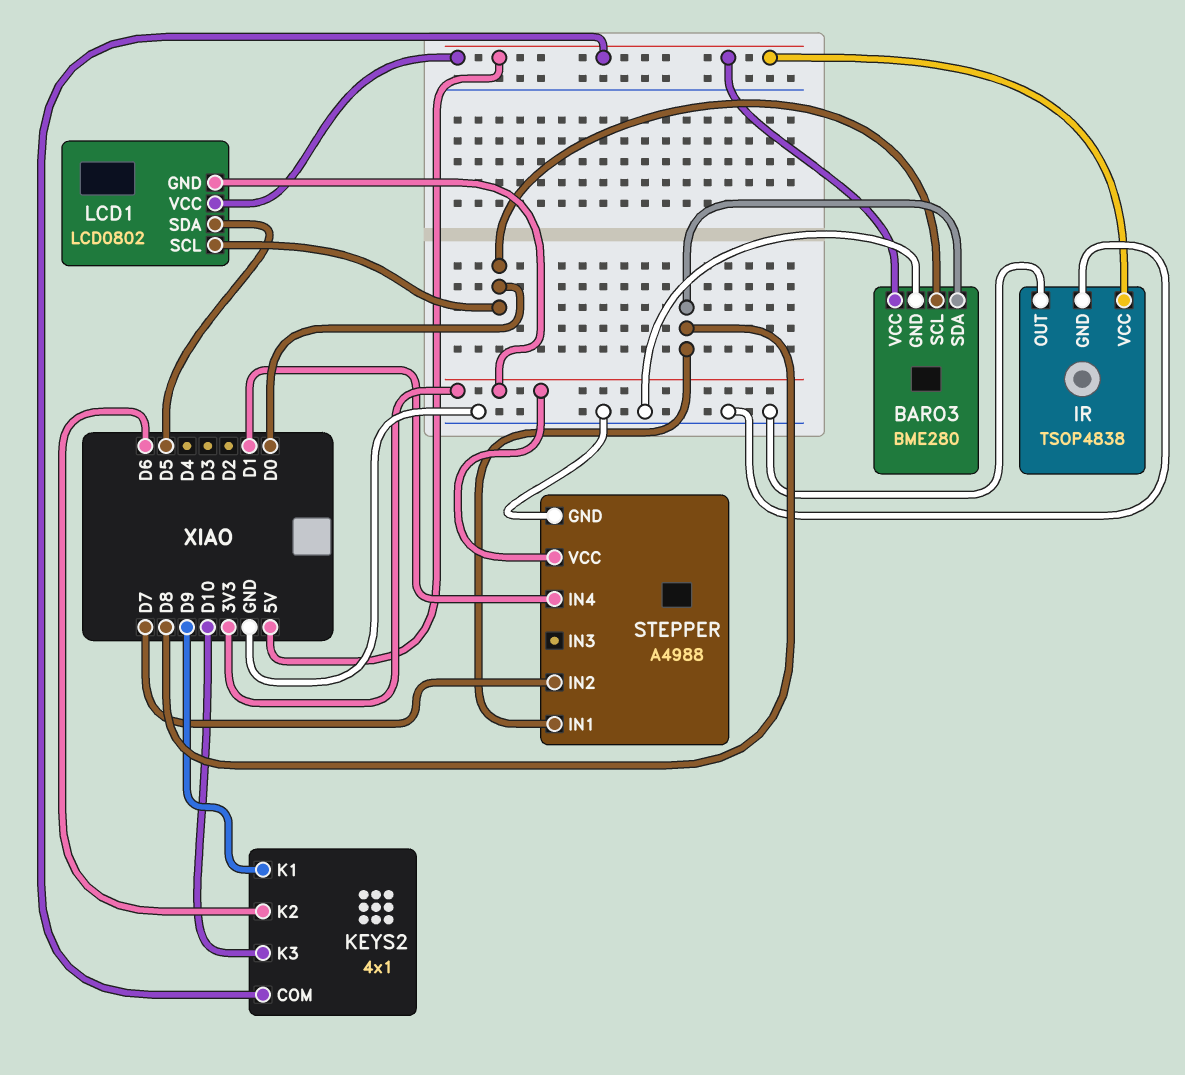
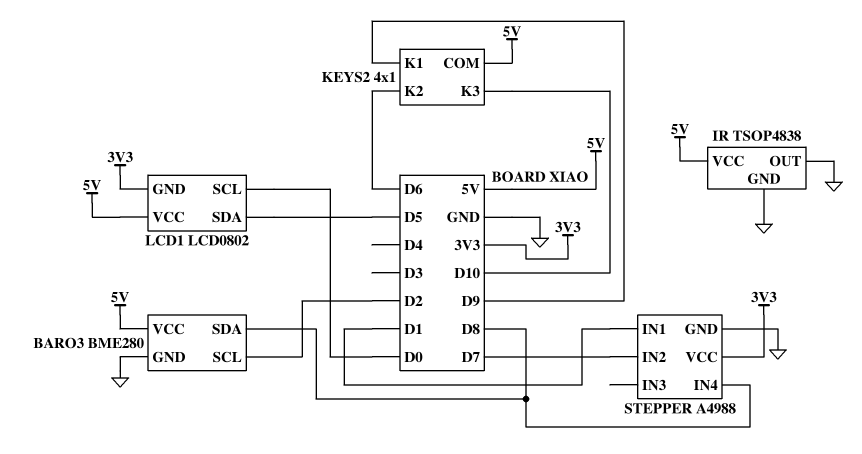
BARO3 pin SCL: D0 -> D2
STEPPER pin IN1: D8 -> D1
STEPPER pin IN4: D1 -> D8

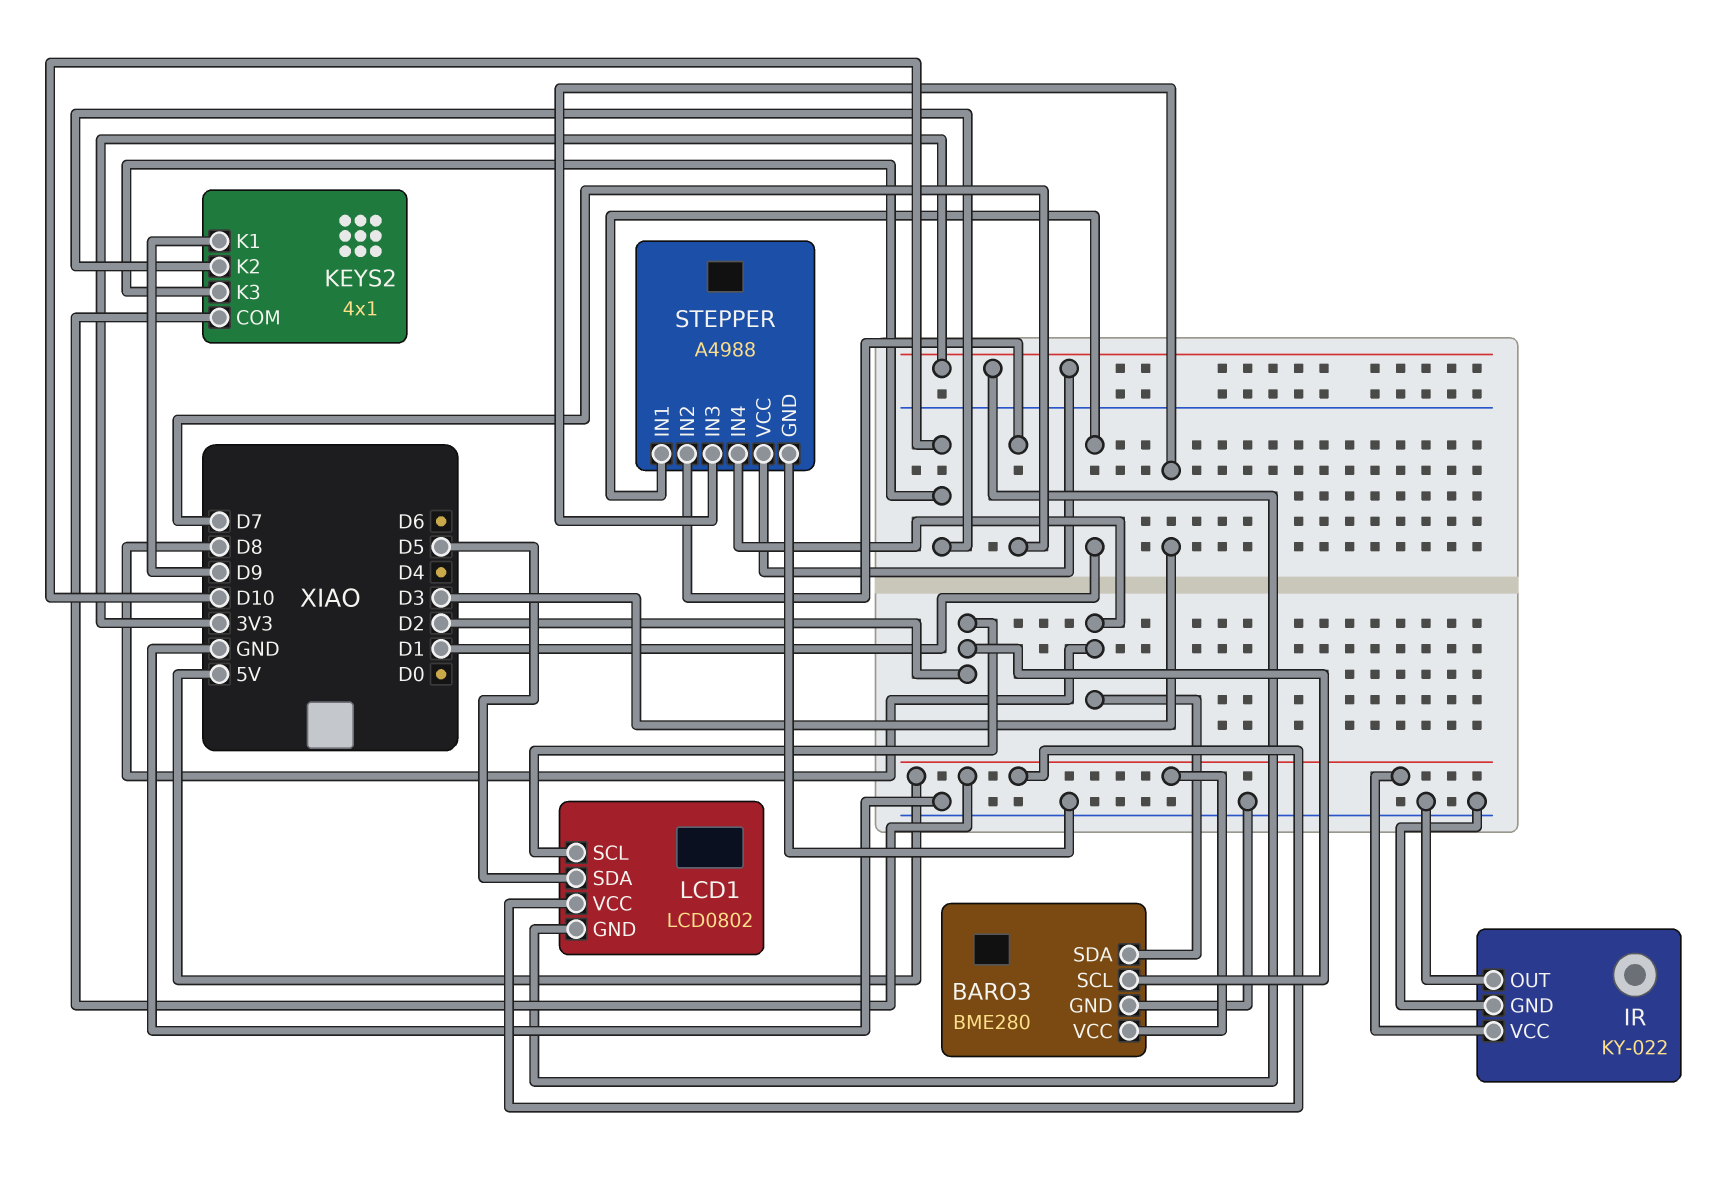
IR: TSOP4838 -> KY-022
KEYS2 pin K2: D6 -> D10
LCD1 pin SCL: D0 -> D2
STEPPER pin IN3: none -> D3

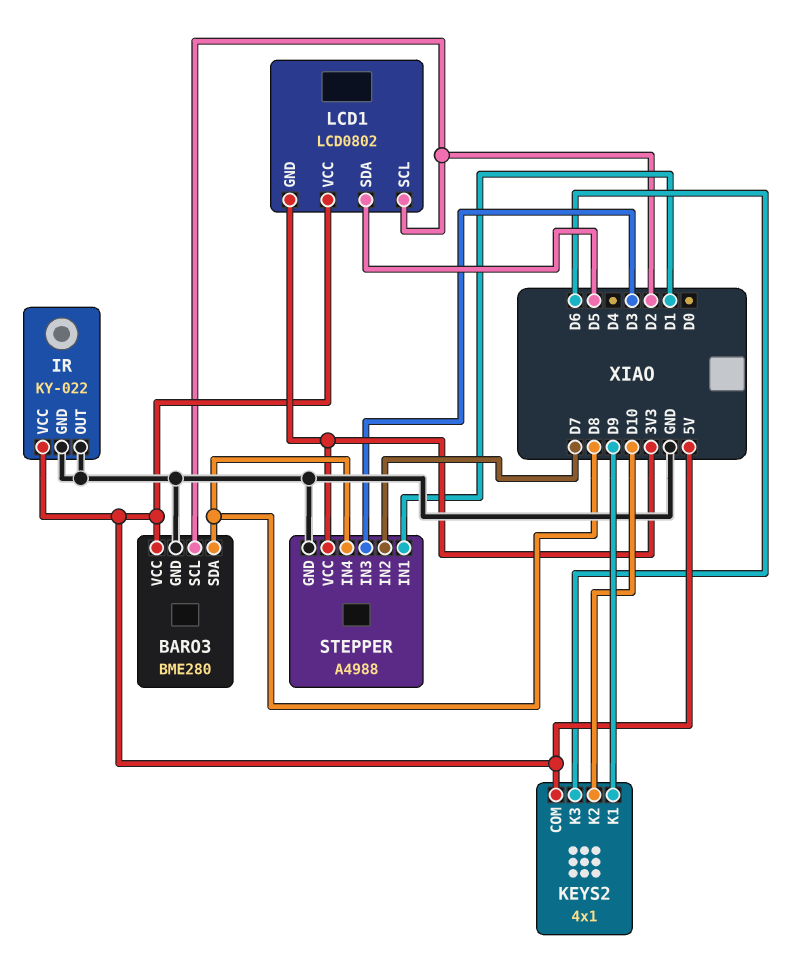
KEYS2 pin K3: D10 -> D6

